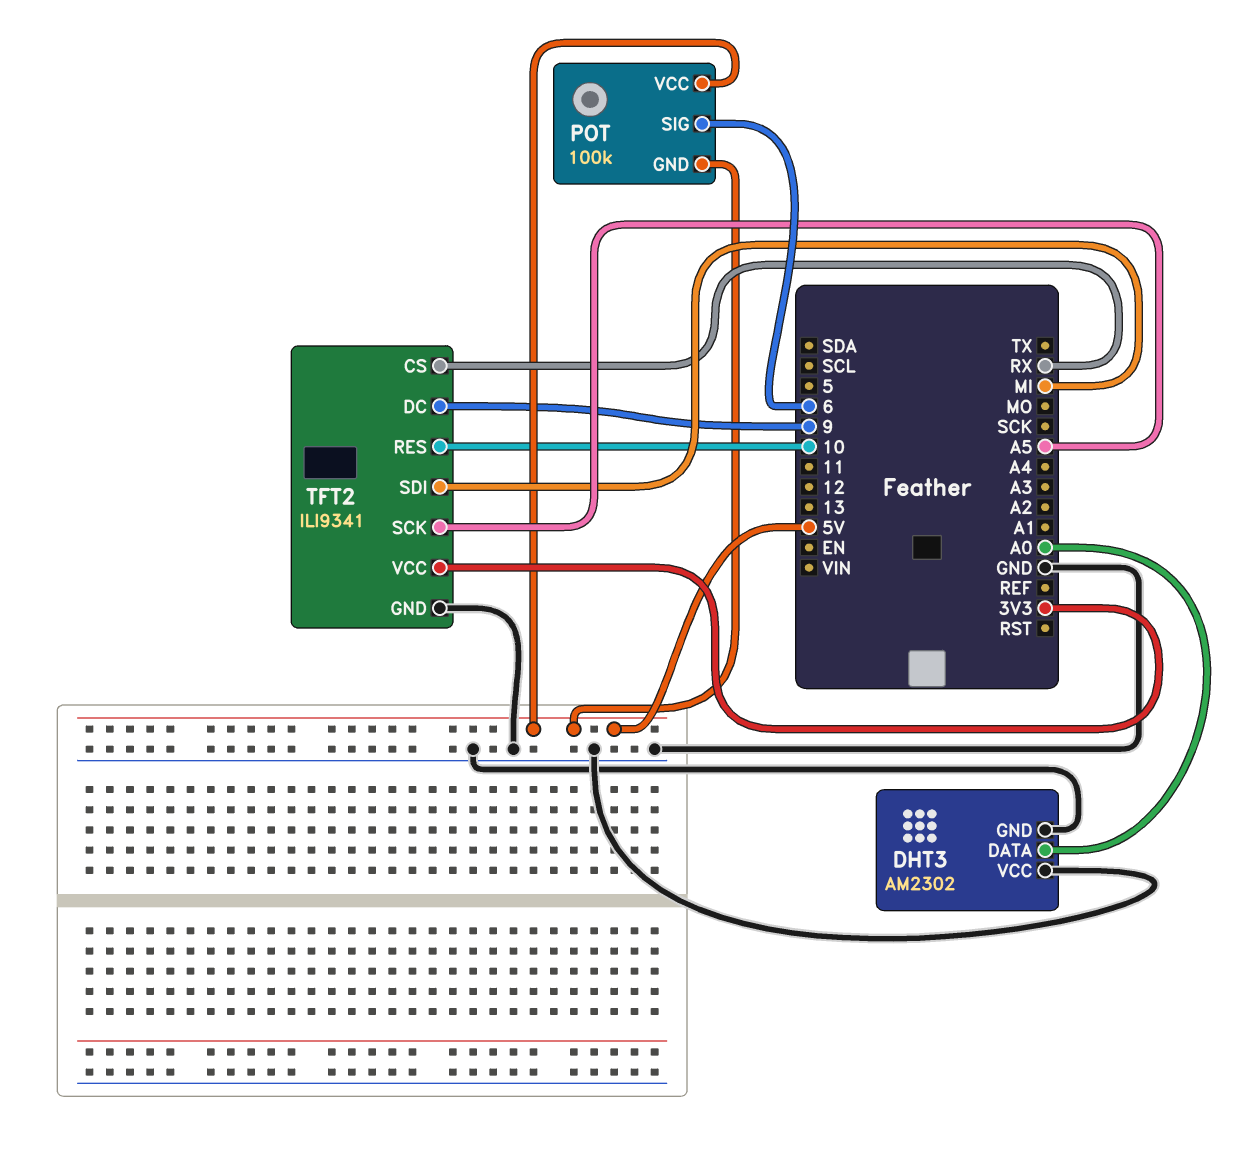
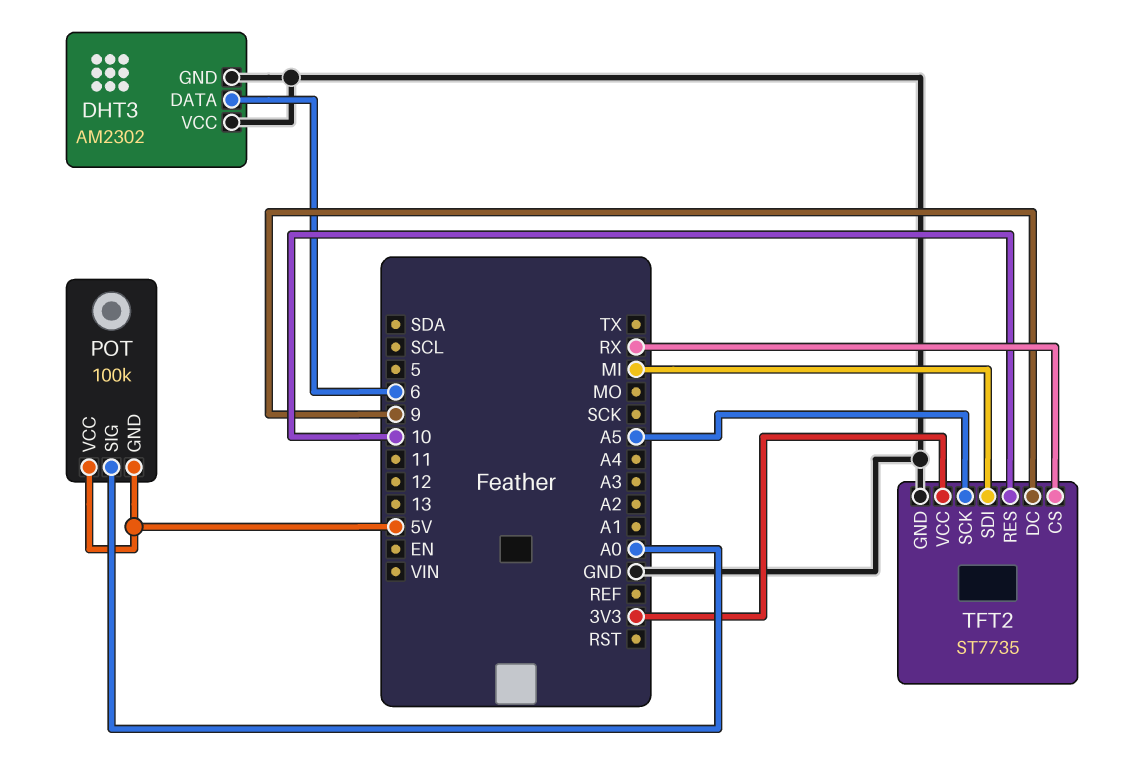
DHT3 pin DATA: A0 -> 6
POT pin SIG: 6 -> A0
TFT2: ILI9341 -> ST7735

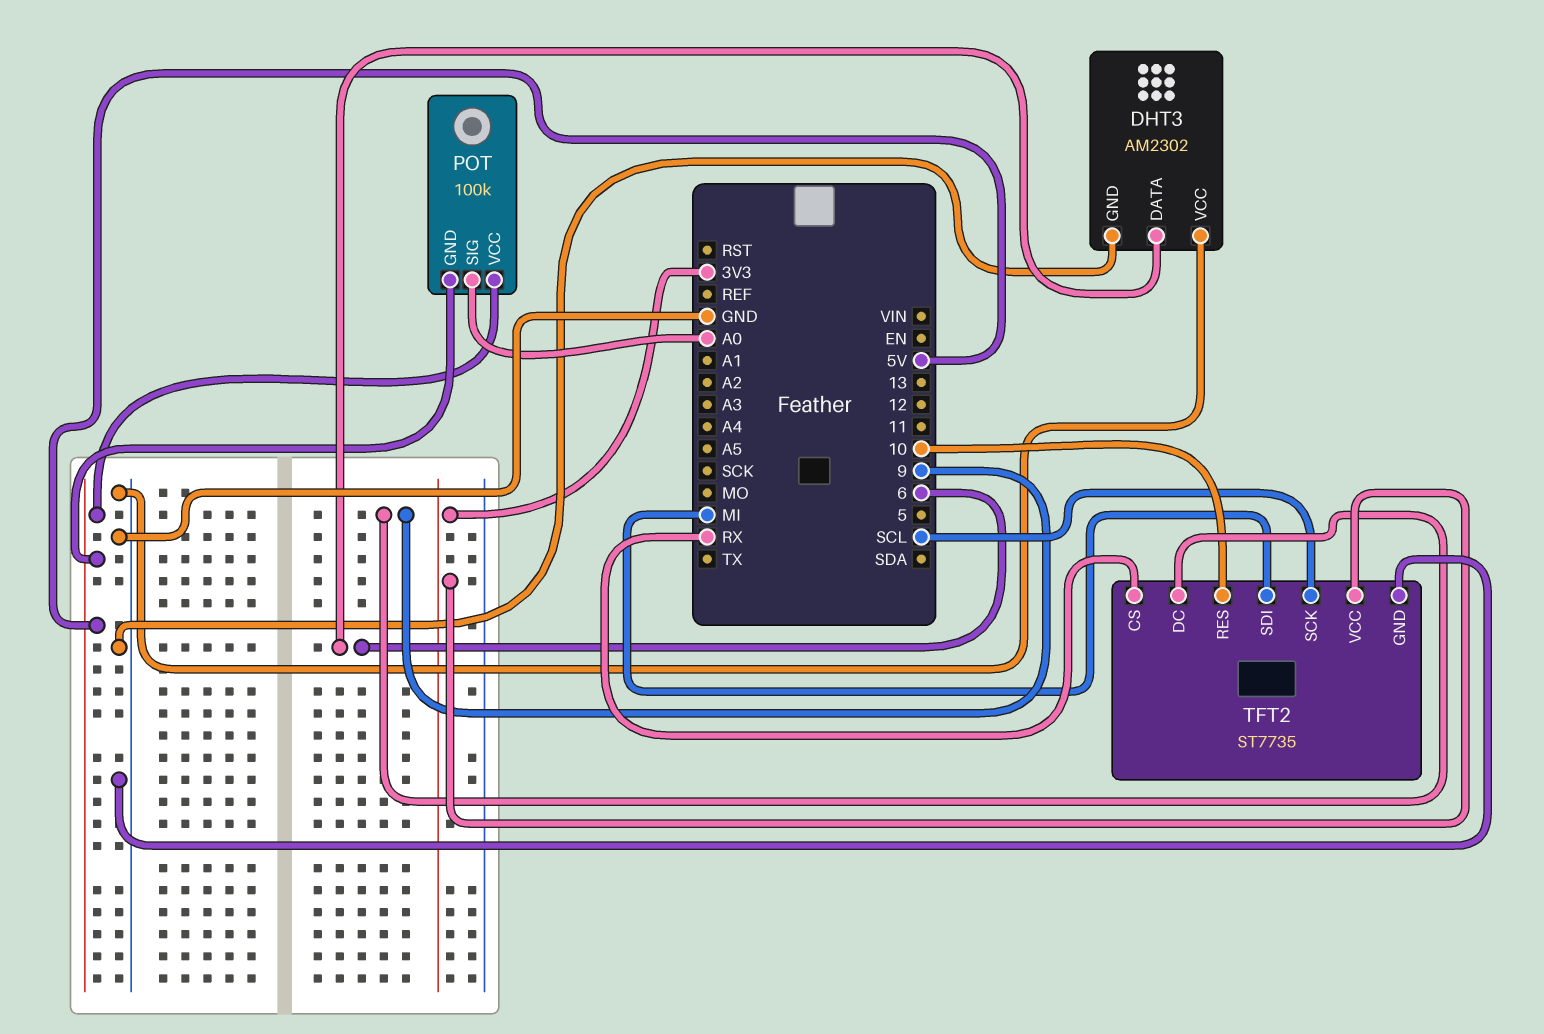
TFT2 pin SCK: A5 -> SCL

